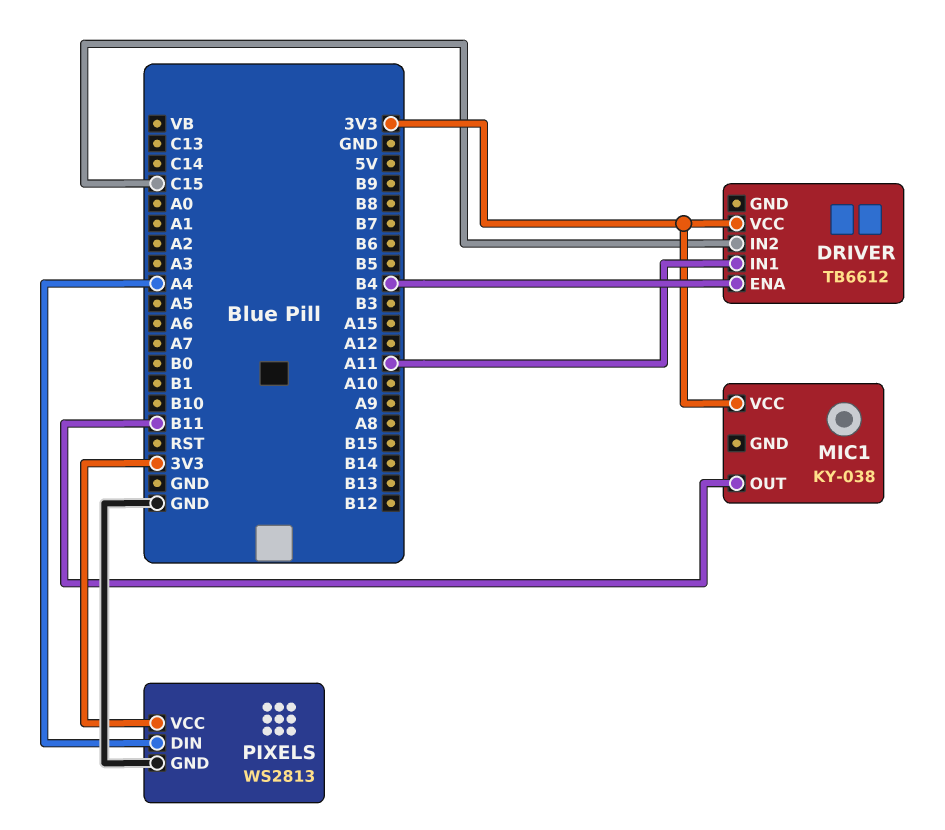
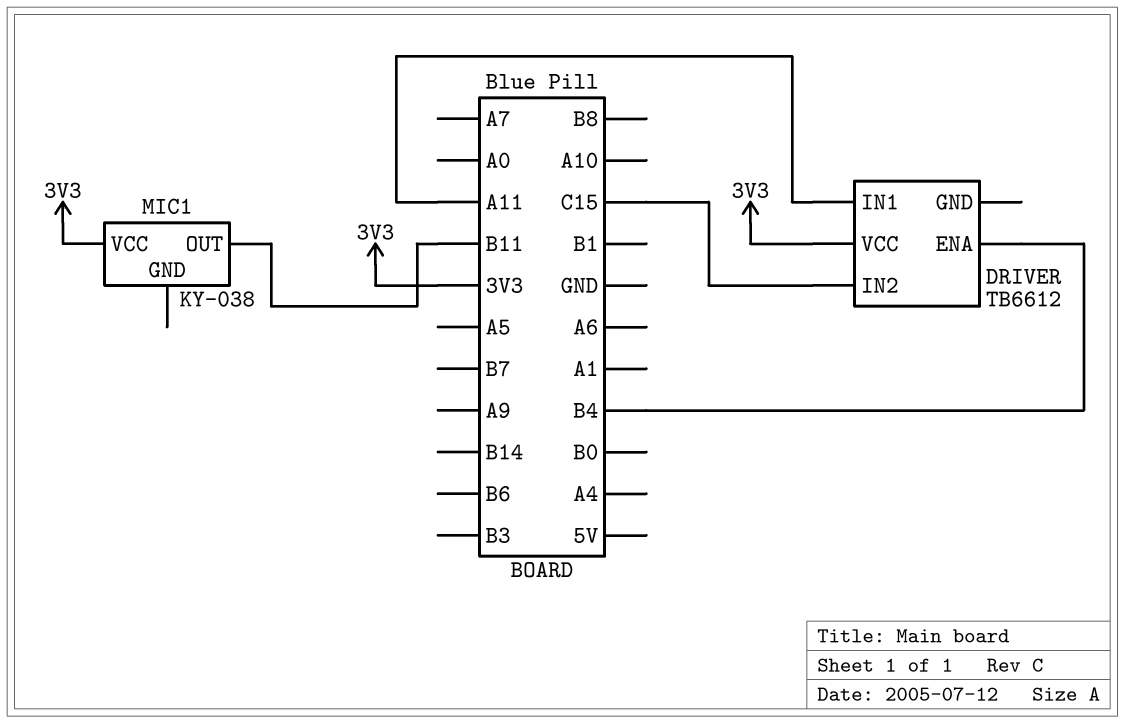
PIXELS: WS2813 -> none
PIXELS pin DIN: A4 -> none
PIXELS pin GND: GND -> none
PIXELS pin VCC: 3V3 -> none

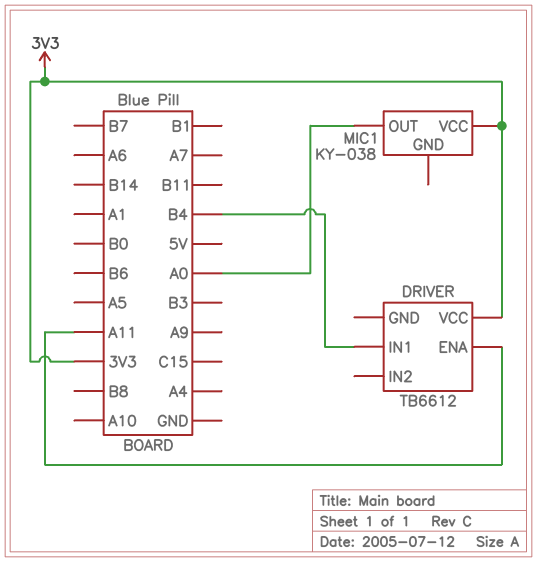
DRIVER pin ENA: B4 -> A11
DRIVER pin IN1: A11 -> B4
DRIVER pin IN2: C15 -> none
MIC1 pin OUT: B11 -> A0

